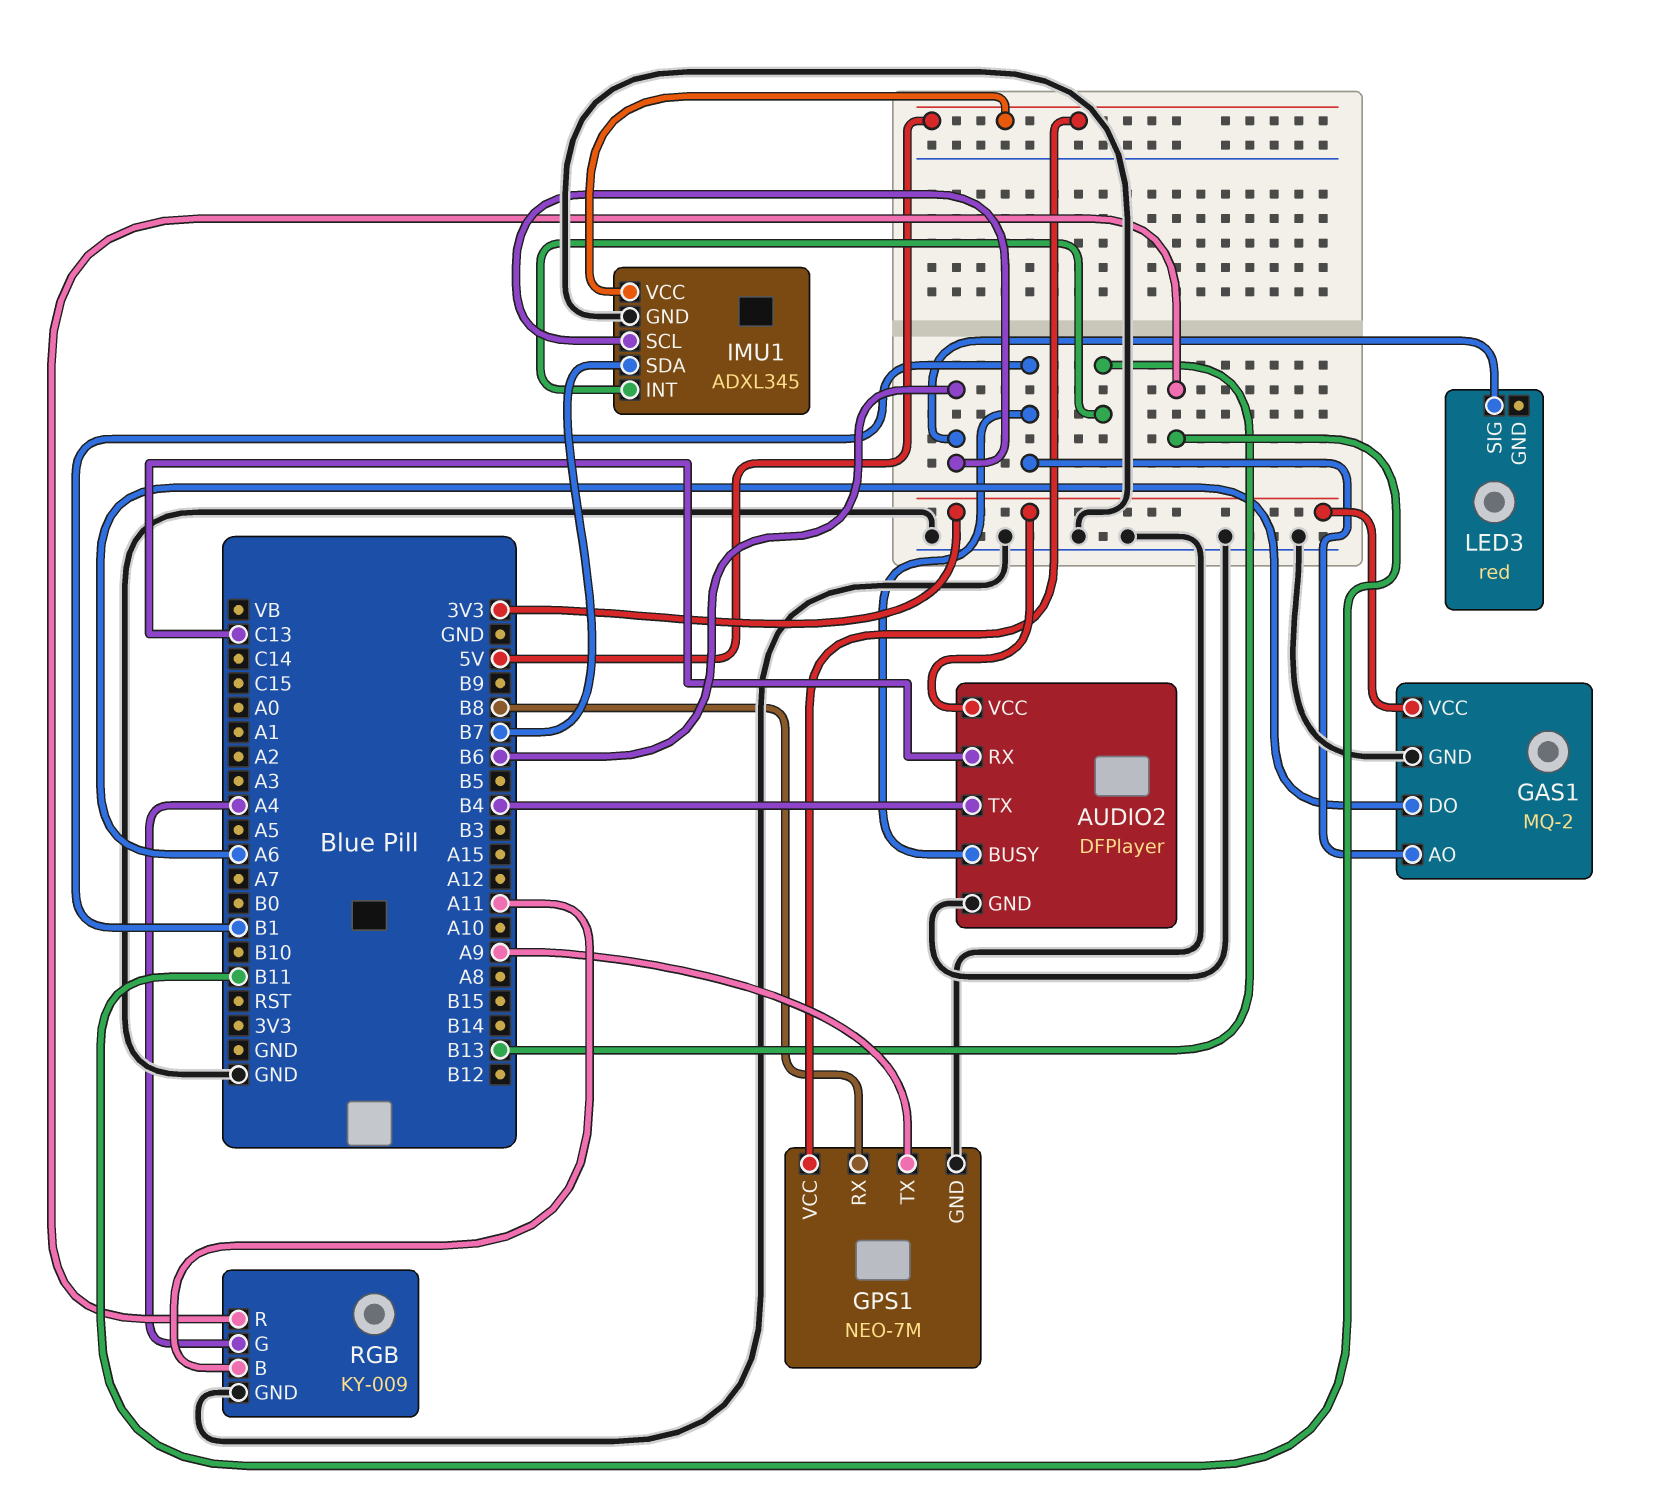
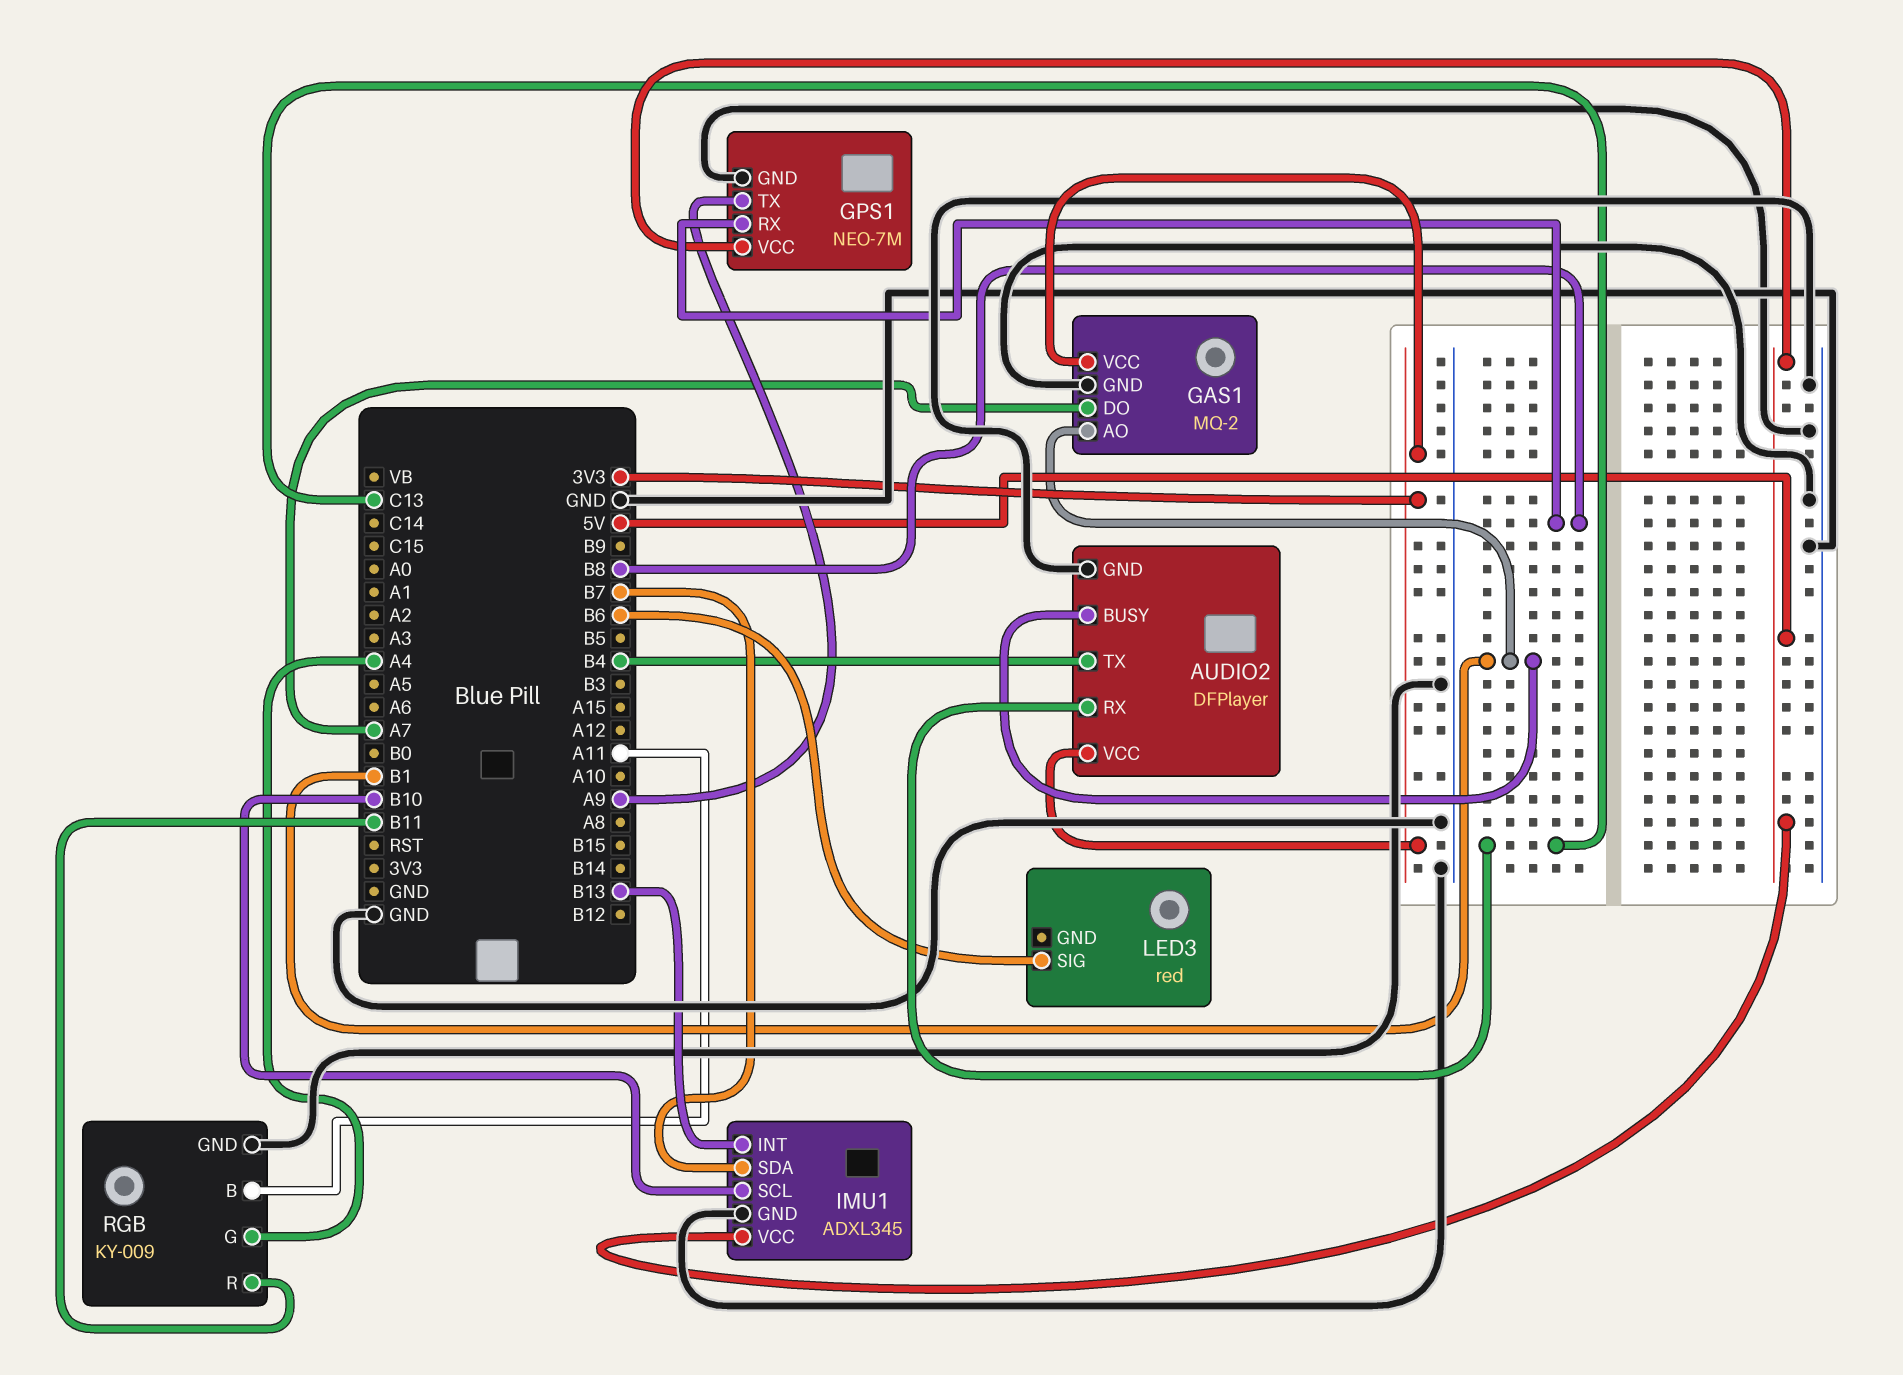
GAS1 pin DO: A6 -> A7
IMU1 pin SCL: B6 -> B10

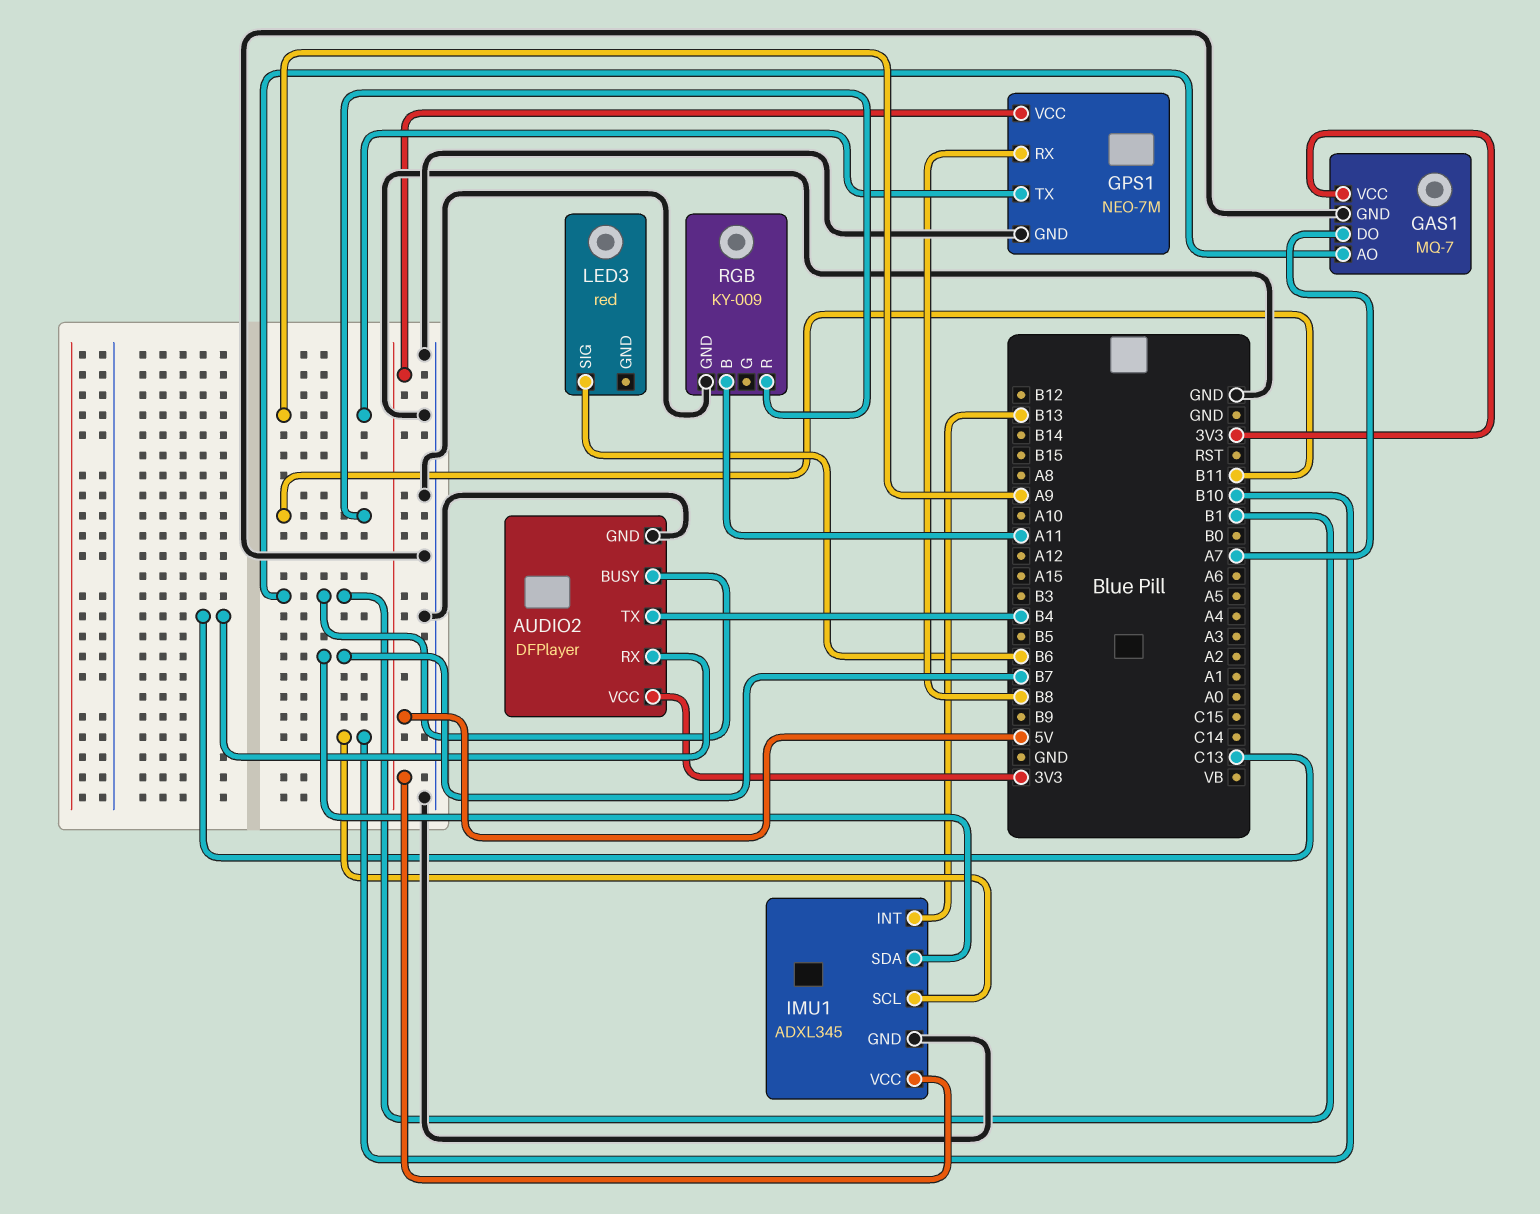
GAS1: MQ-2 -> MQ-7
RGB pin G: A4 -> none

